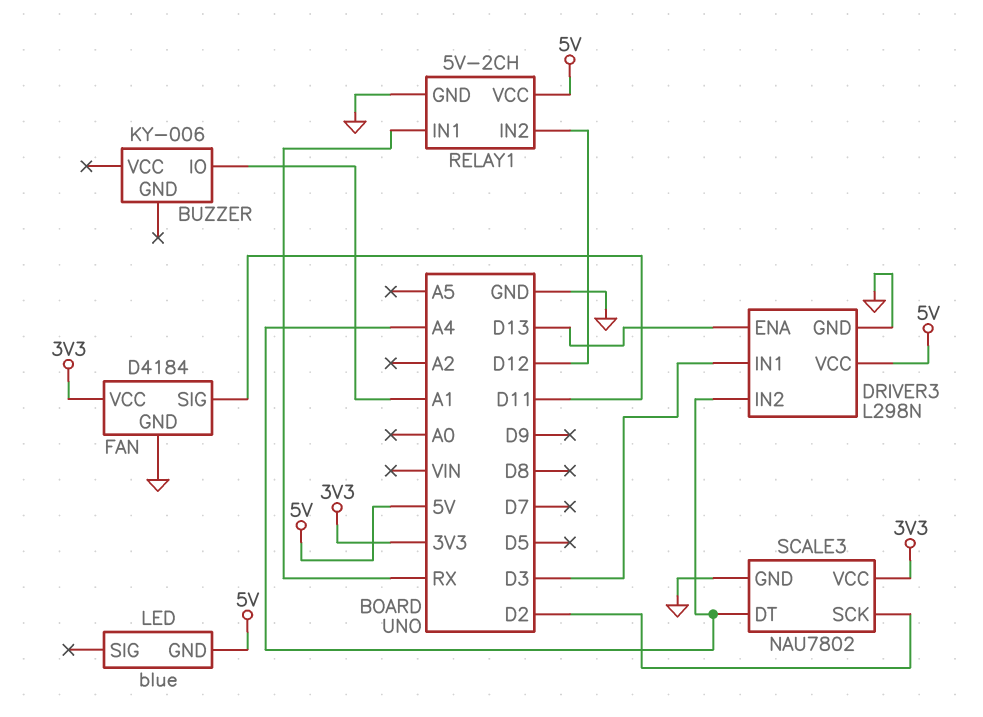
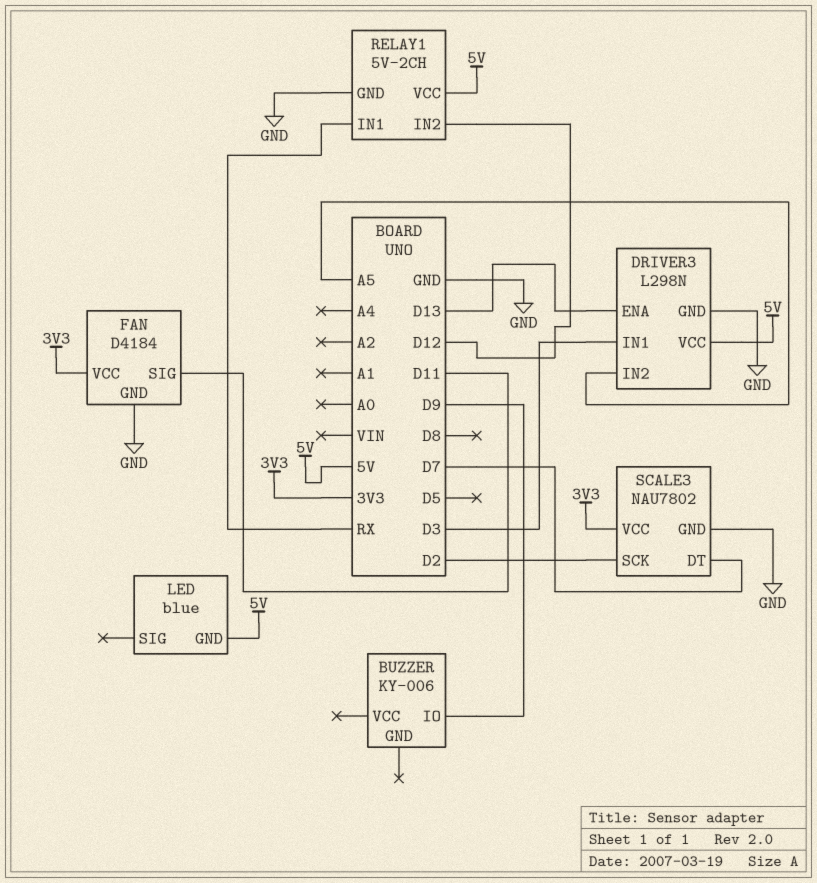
BUZZER pin IO: A1 -> D9
DRIVER3 pin IN2: A4 -> A5
SCALE3 pin DT: A4 -> D7

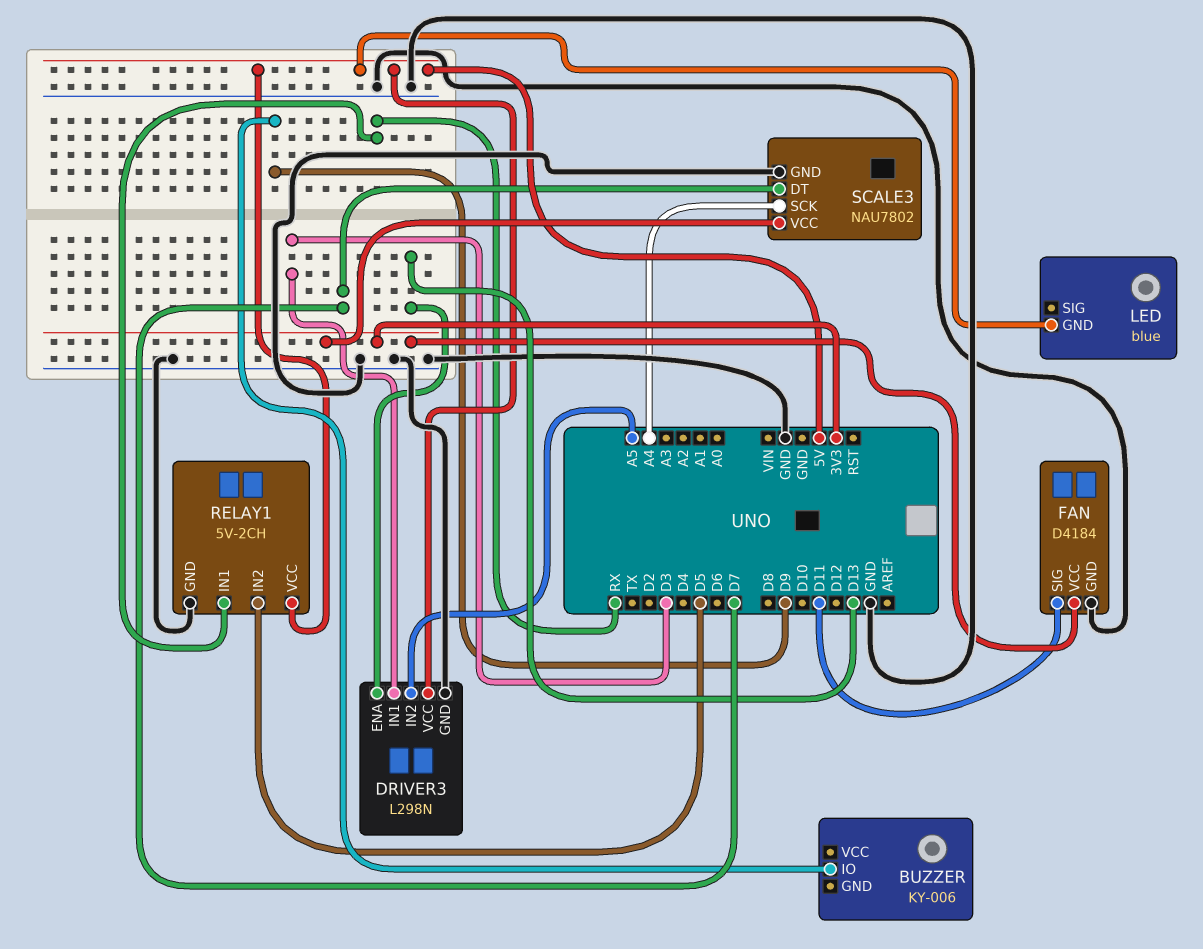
RELAY1 pin IN2: D12 -> D5
SCALE3 pin SCK: D2 -> A4

